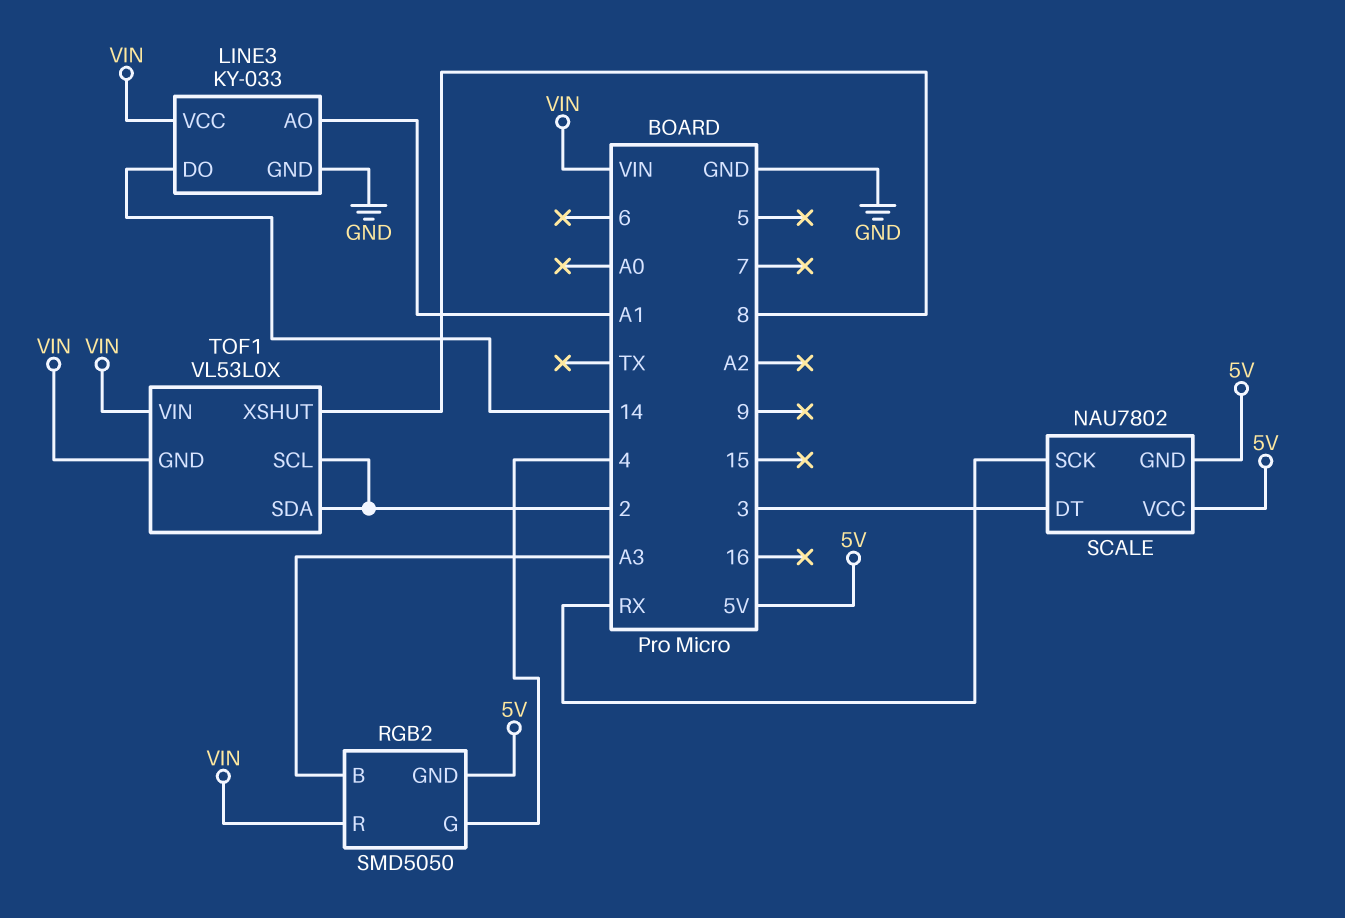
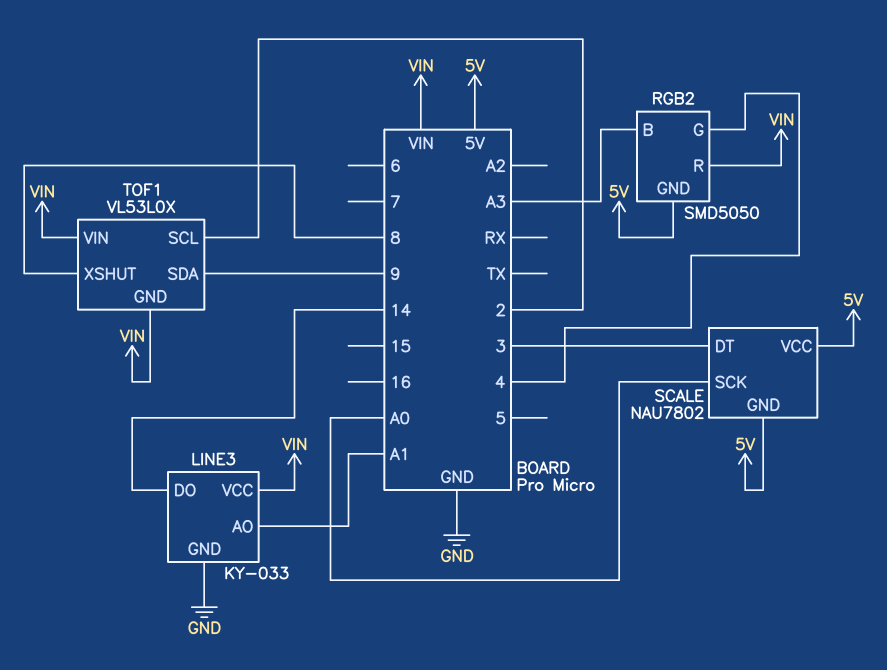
SCALE pin SCK: RX -> A0
TOF1 pin SDA: 2 -> 9

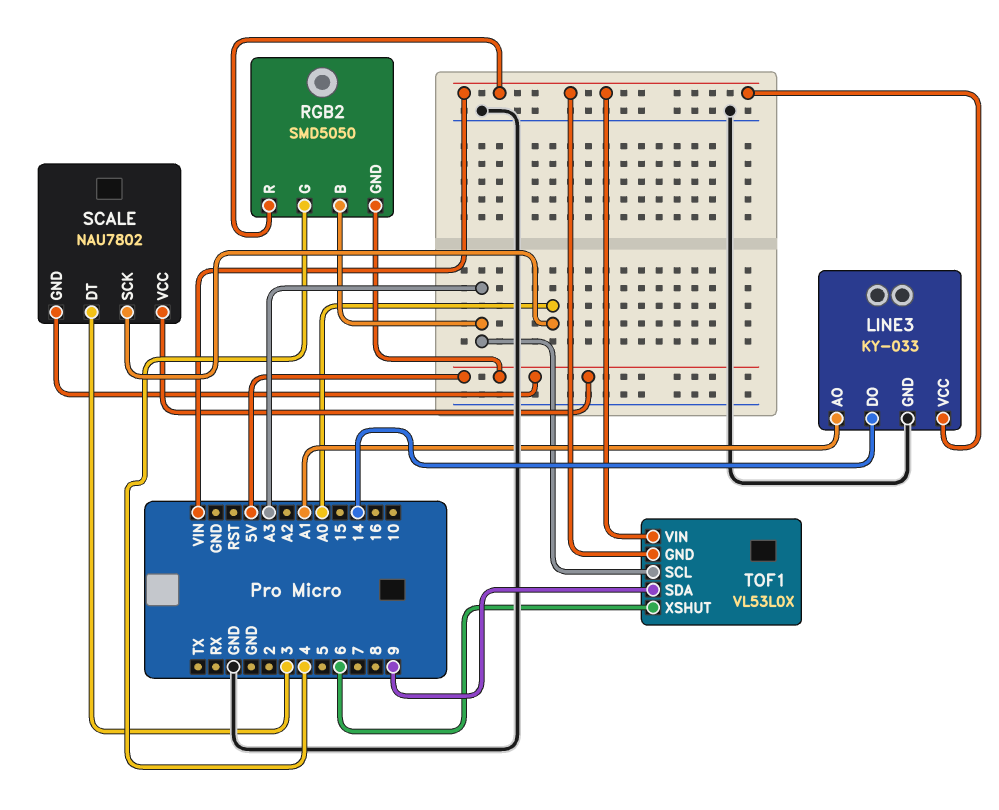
TOF1 pin SCL: 2 -> A3
TOF1 pin XSHUT: 8 -> 6

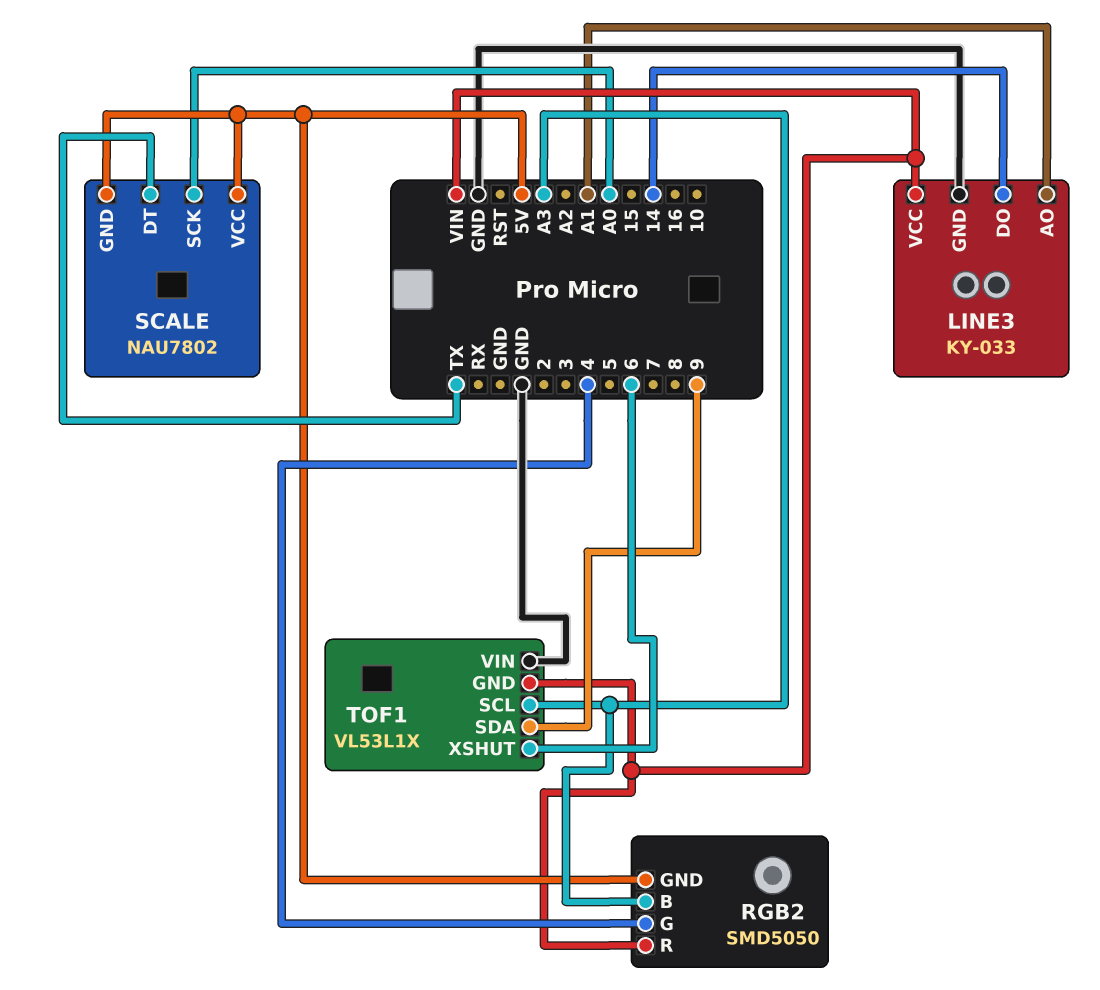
SCALE pin DT: 3 -> TX
TOF1: VL53L0X -> VL53L1X
TOF1 pin VIN: VIN -> GND

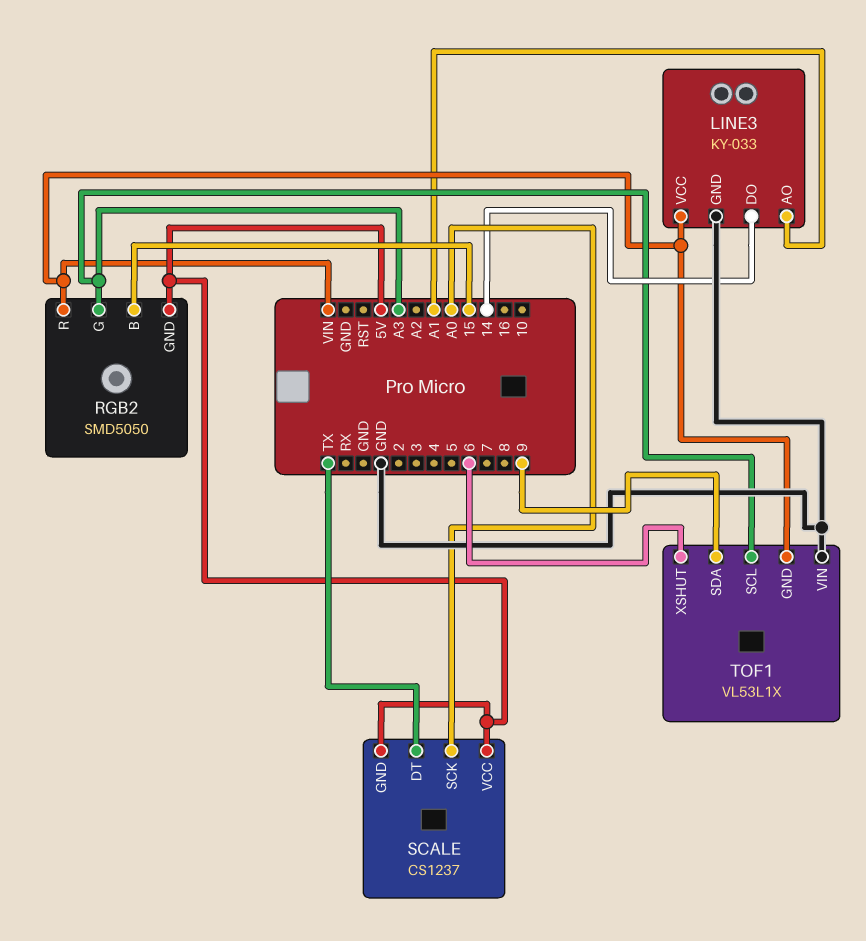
RGB2 pin B: A3 -> 15
RGB2 pin G: 4 -> A3
SCALE: NAU7802 -> CS1237

